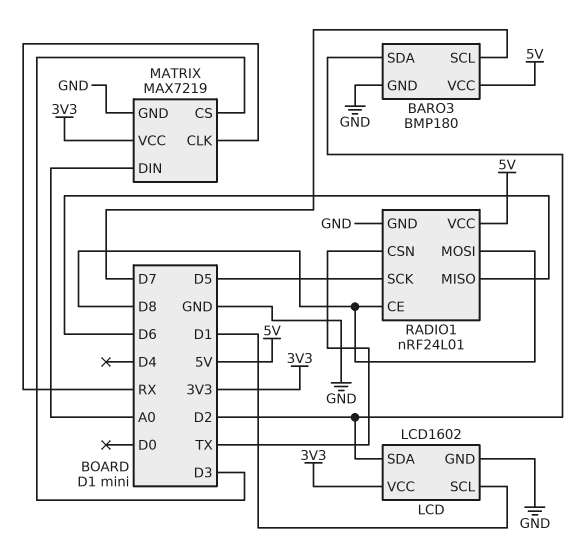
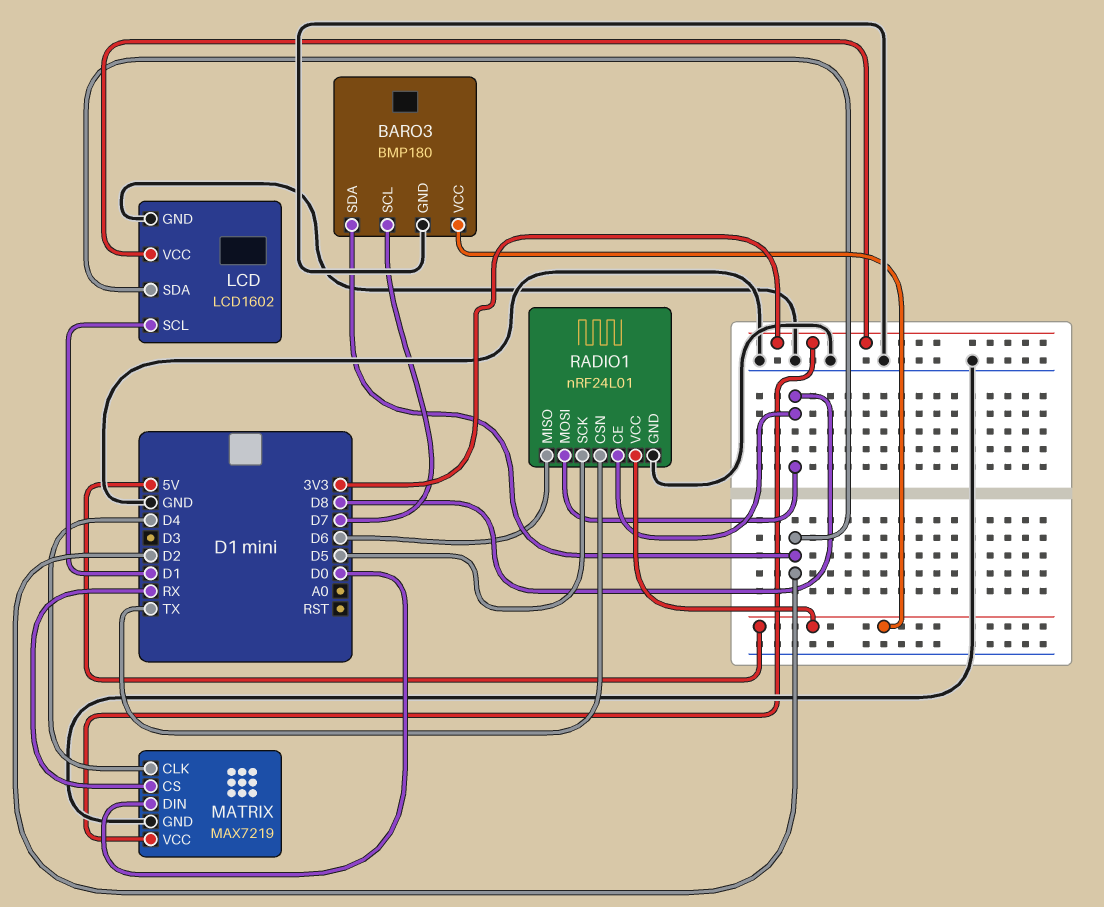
MATRIX pin CLK: RX -> D4
MATRIX pin CS: D3 -> RX
MATRIX pin DIN: A0 -> D0

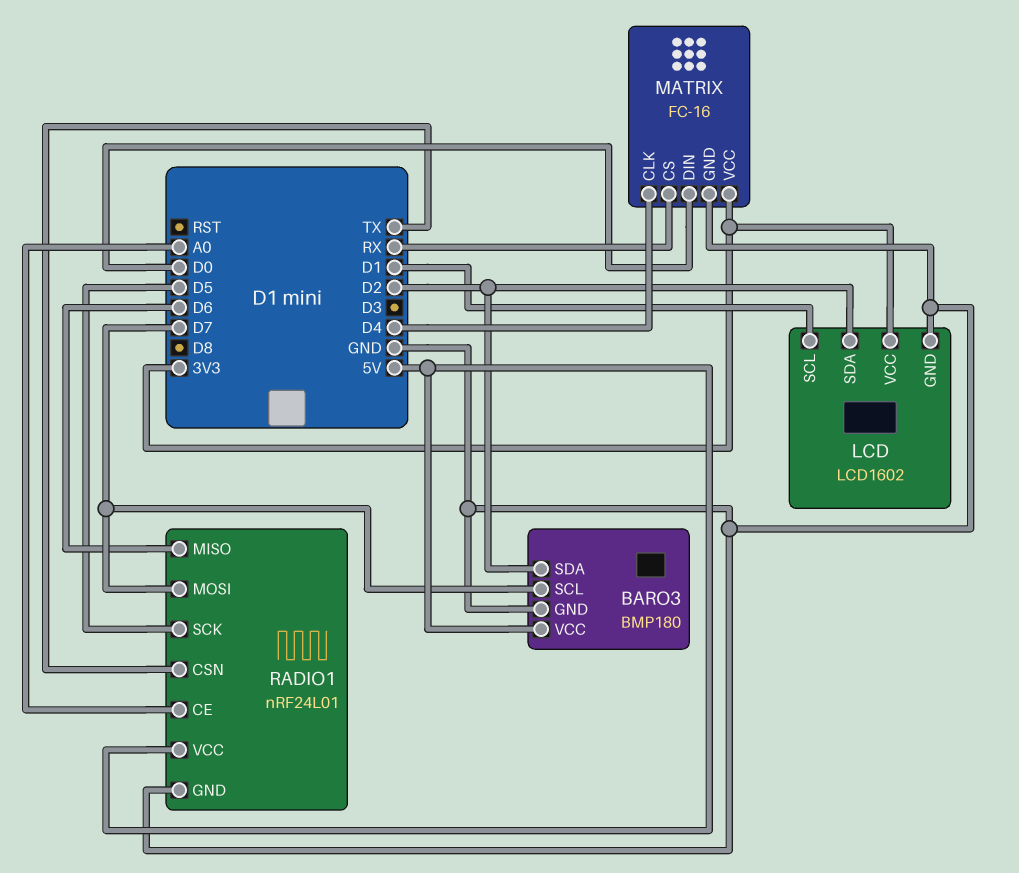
MATRIX: MAX7219 -> FC-16
RADIO1 pin CE: D8 -> A0
RADIO1 pin MOSI: D8 -> D7

